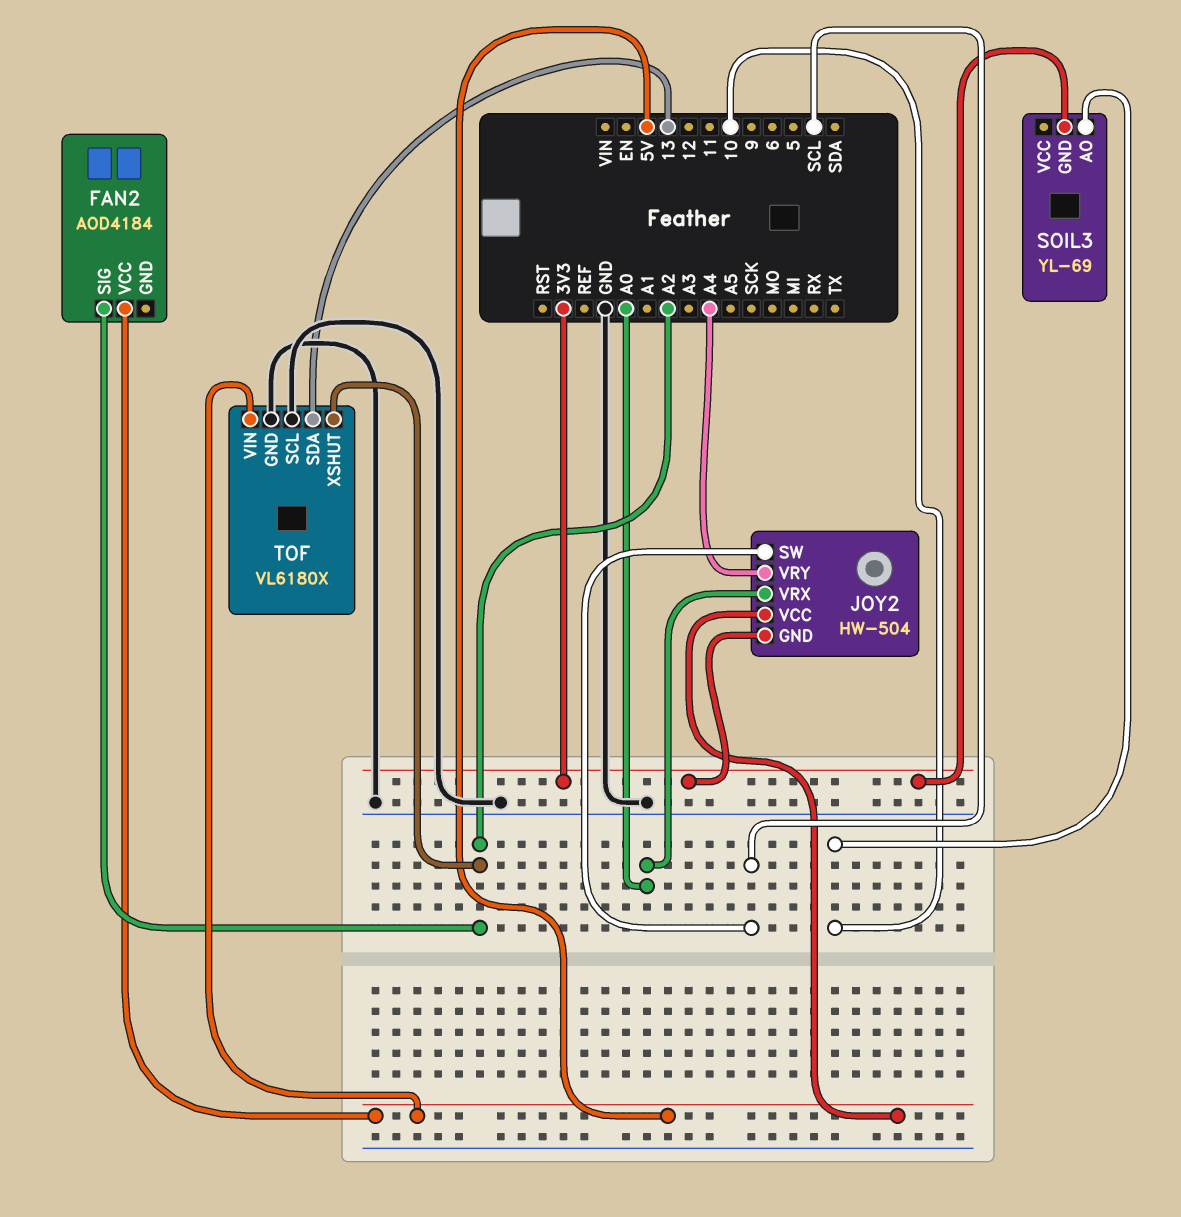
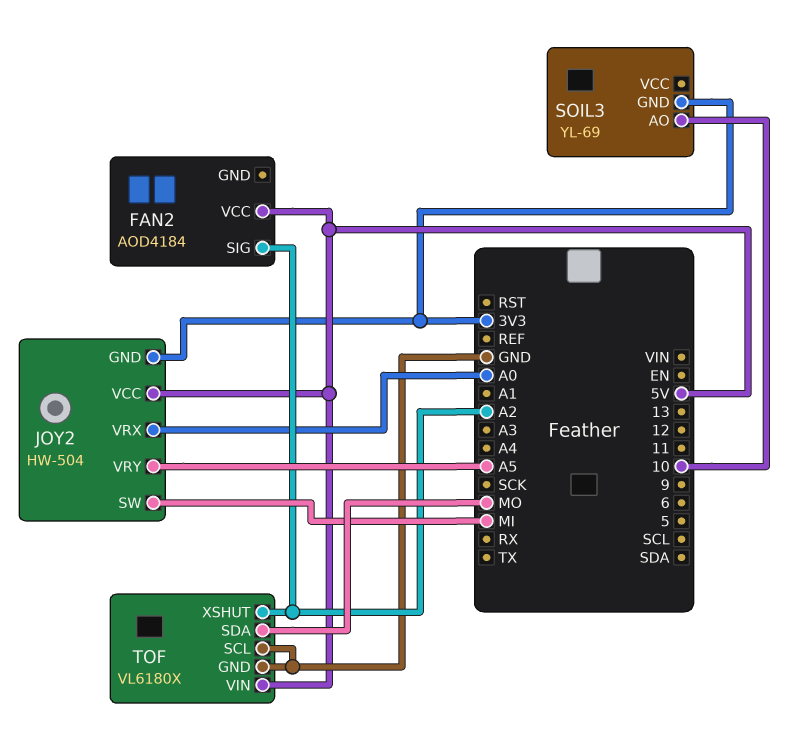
JOY2 pin SW: SCL -> MI
JOY2 pin VRY: A4 -> A5
TOF pin SDA: 13 -> MO

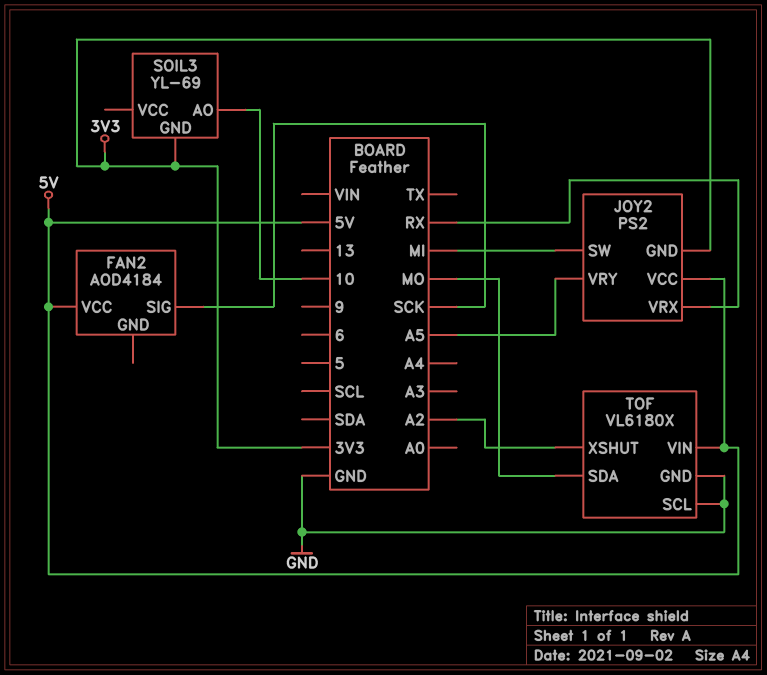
FAN2 pin SIG: A2 -> SCK
JOY2: HW-504 -> PS2
JOY2 pin VRX: A0 -> RX

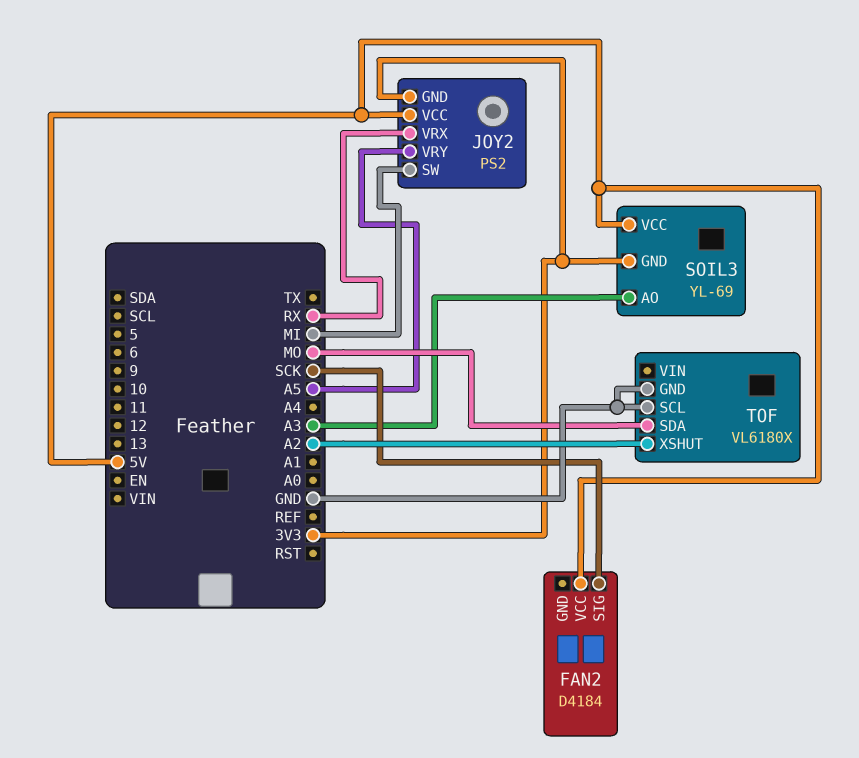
FAN2: AOD4184 -> D4184
SOIL3 pin AO: 10 -> A3
SOIL3 pin VCC: none -> 5V
TOF pin VIN: 5V -> none

